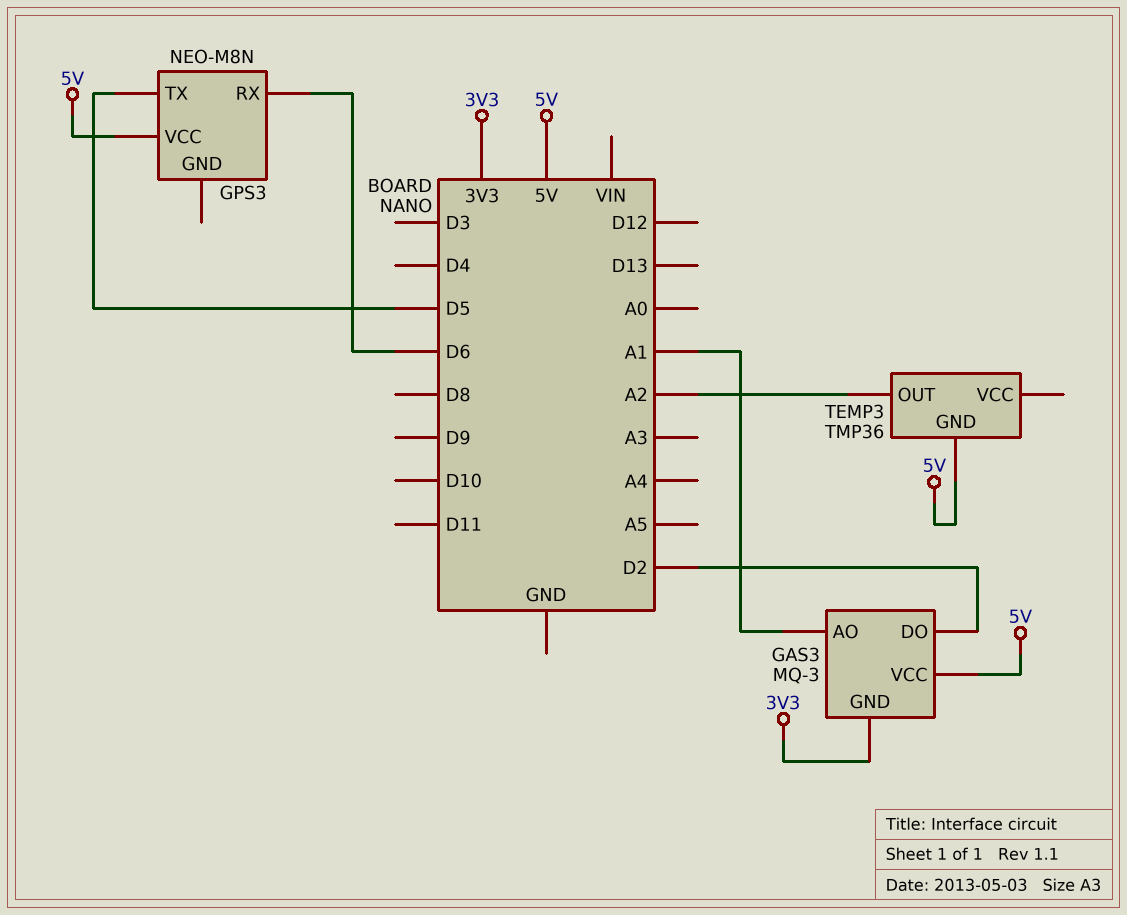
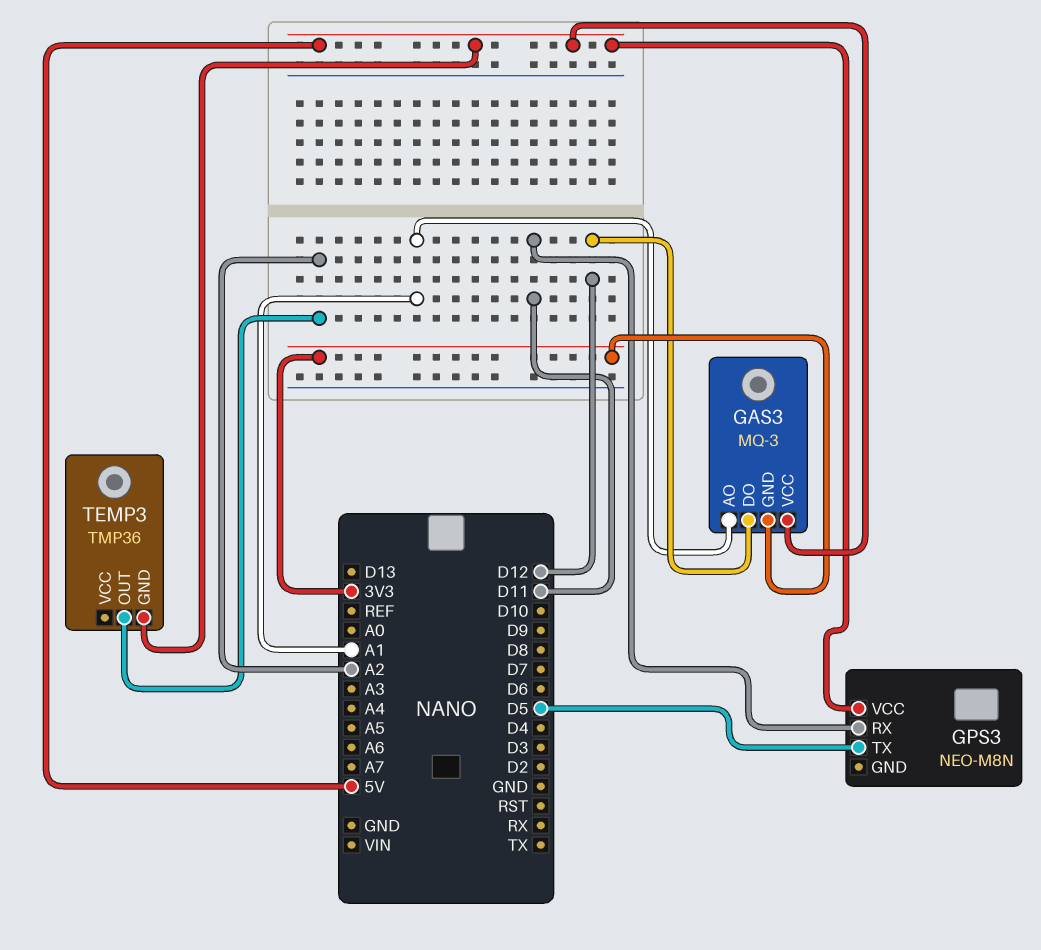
GAS3 pin DO: D2 -> D12
GPS3 pin RX: D6 -> D11

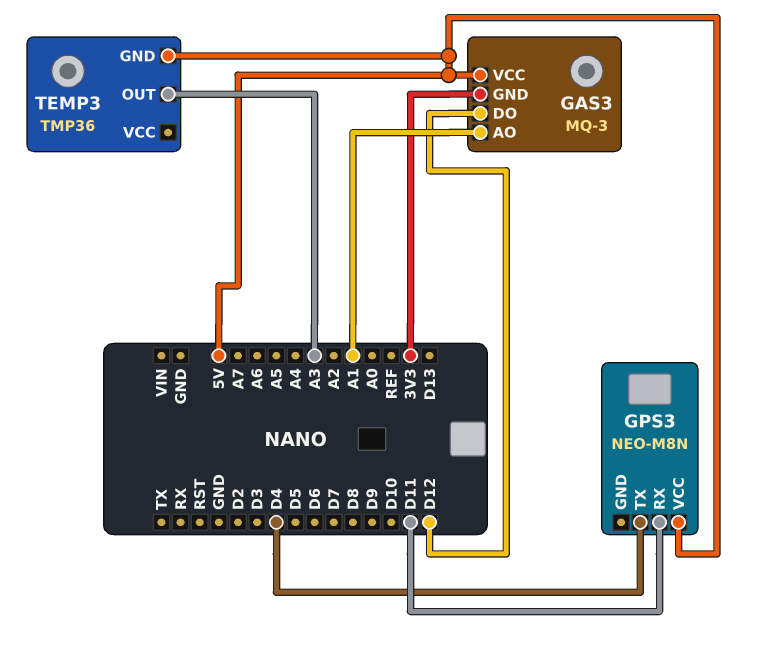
GPS3 pin TX: D5 -> D4
TEMP3 pin OUT: A2 -> A3

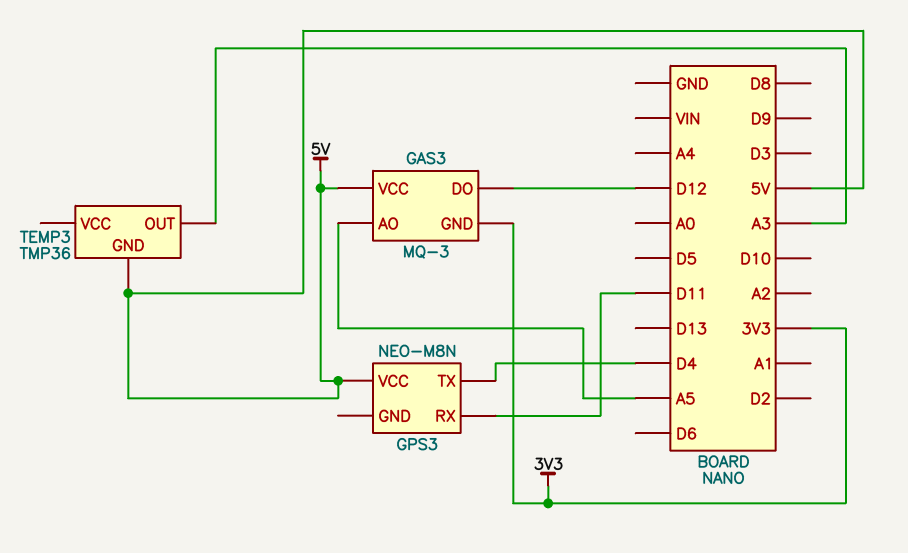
GAS3 pin AO: A1 -> A5

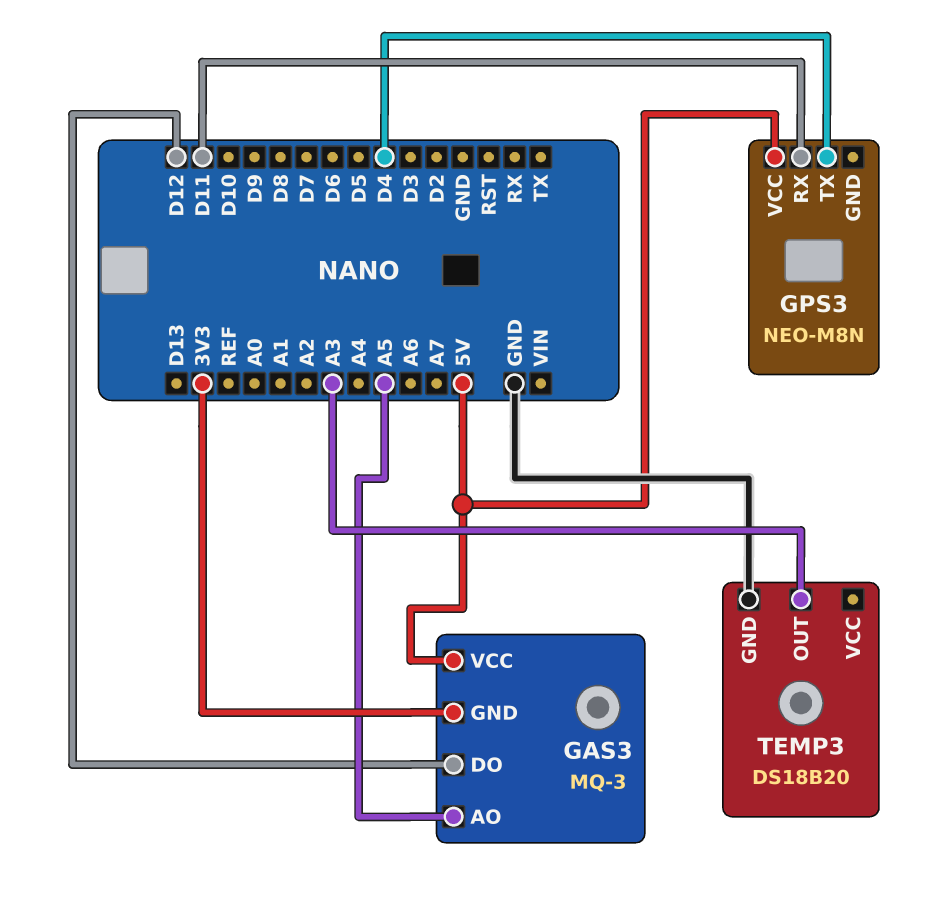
TEMP3: TMP36 -> DS18B20
TEMP3 pin GND: 5V -> GND

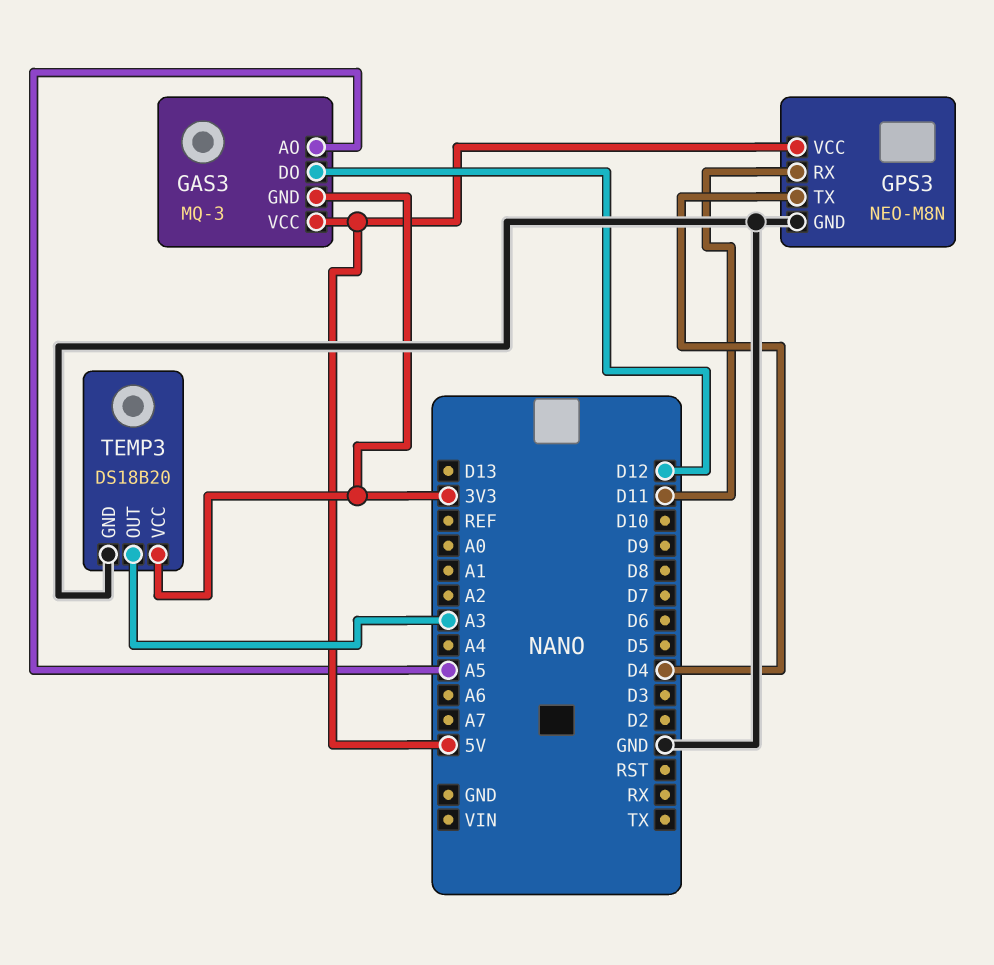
GPS3 pin GND: none -> GND
TEMP3 pin VCC: none -> 3V3

